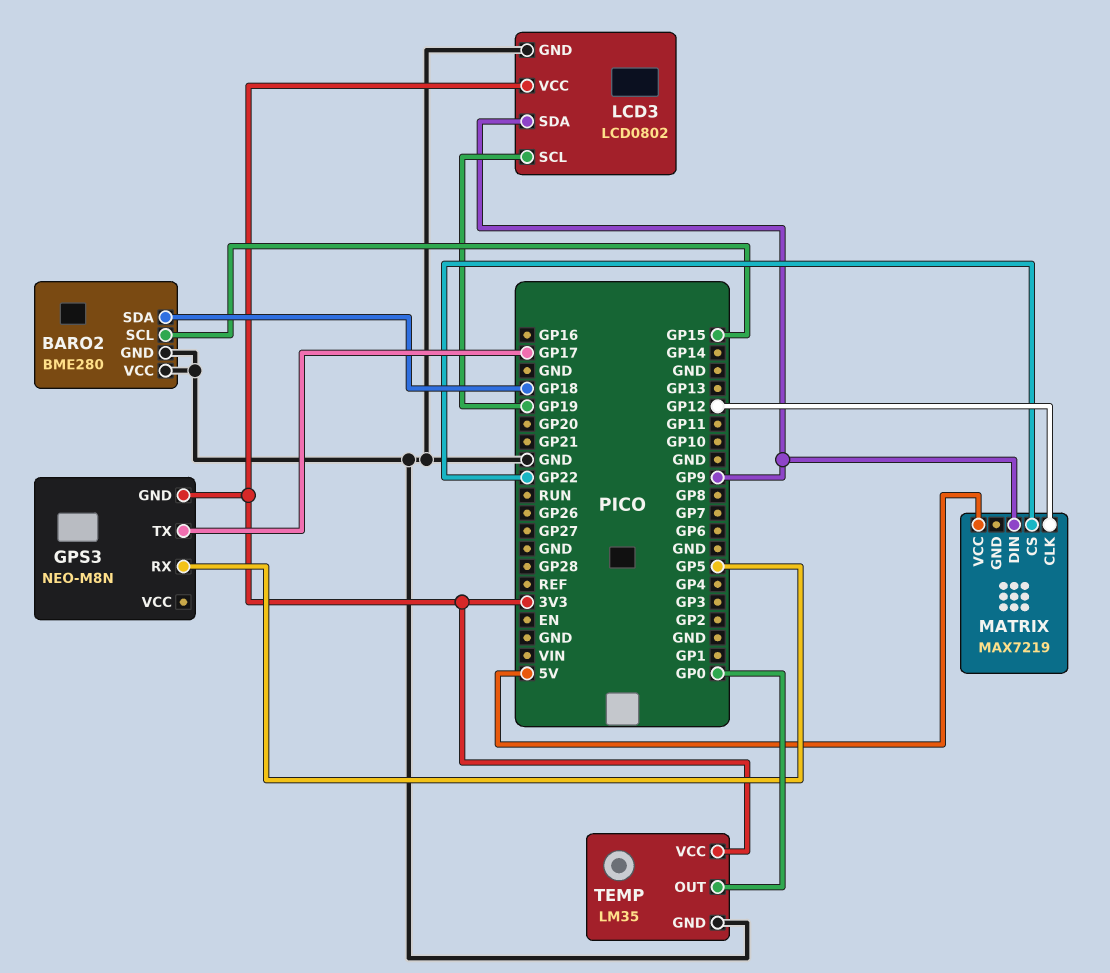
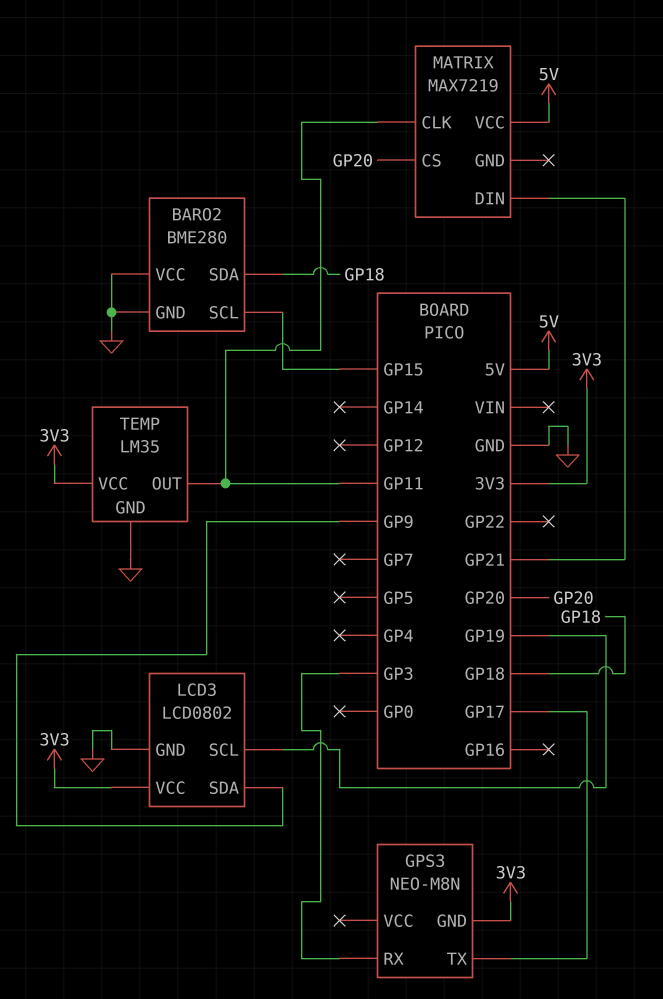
GPS3 pin RX: GP5 -> GP3
MATRIX pin CLK: GP12 -> GP11
MATRIX pin CS: GP22 -> GP20
MATRIX pin DIN: GP9 -> GP21
TEMP pin OUT: GP0 -> GP11

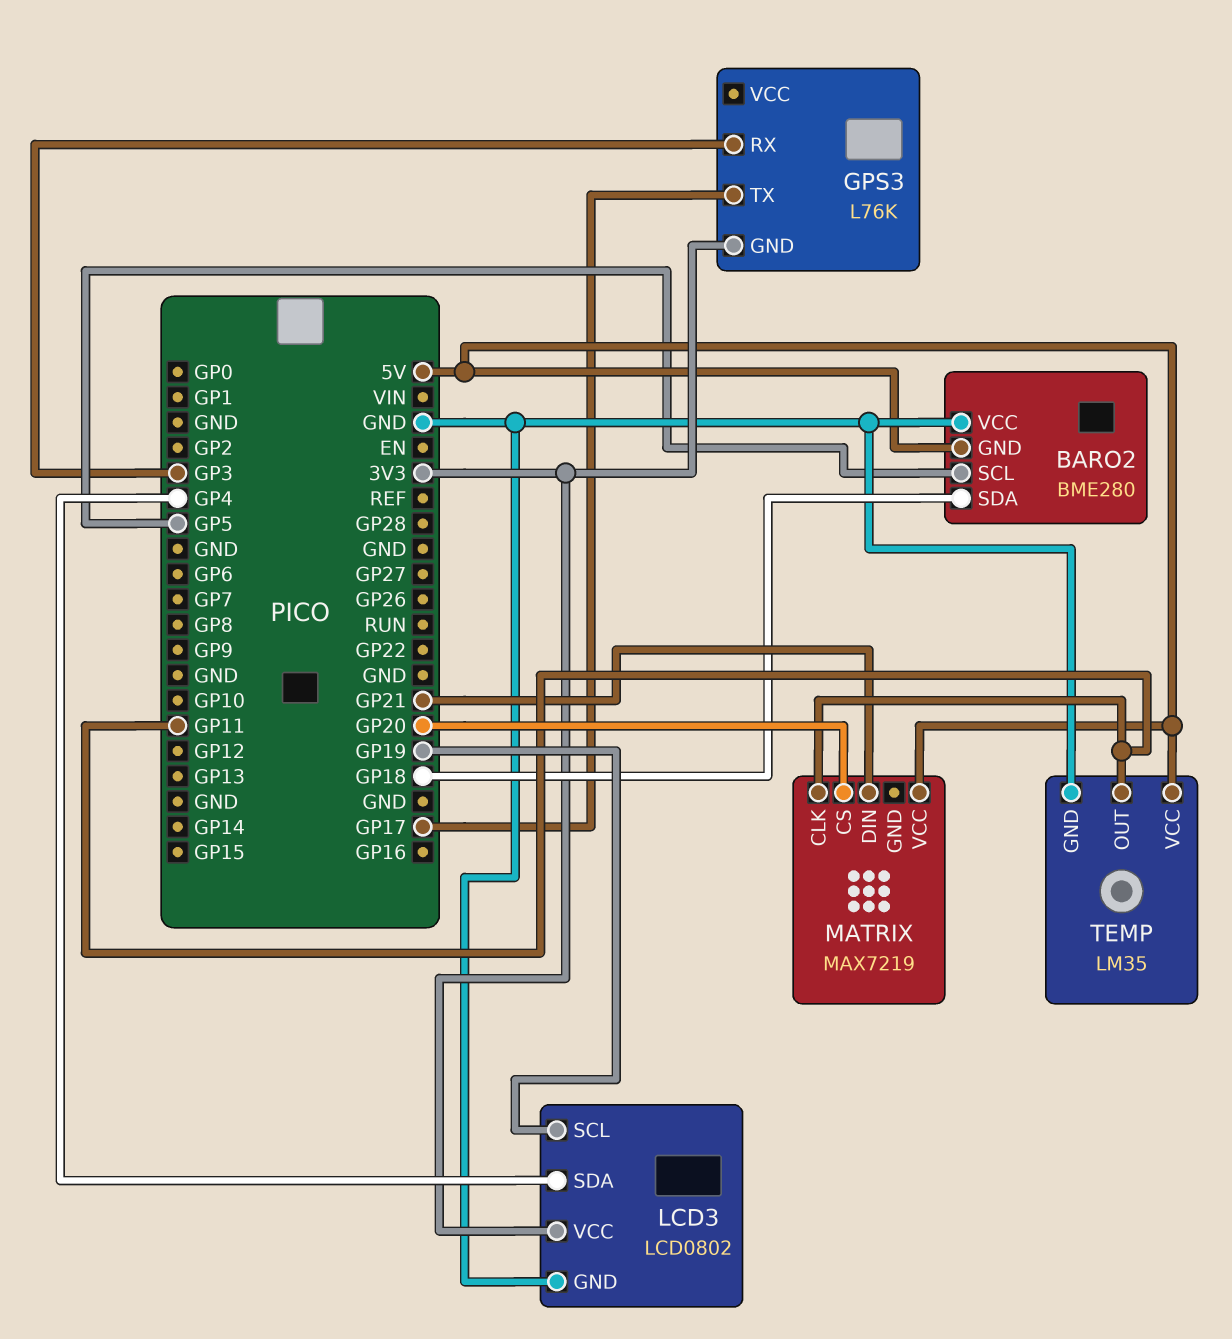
BARO2 pin GND: GND -> 5V
BARO2 pin SCL: GP15 -> GP5
GPS3: NEO-M8N -> L76K
LCD3 pin SDA: GP9 -> GP4
TEMP pin VCC: 3V3 -> 5V

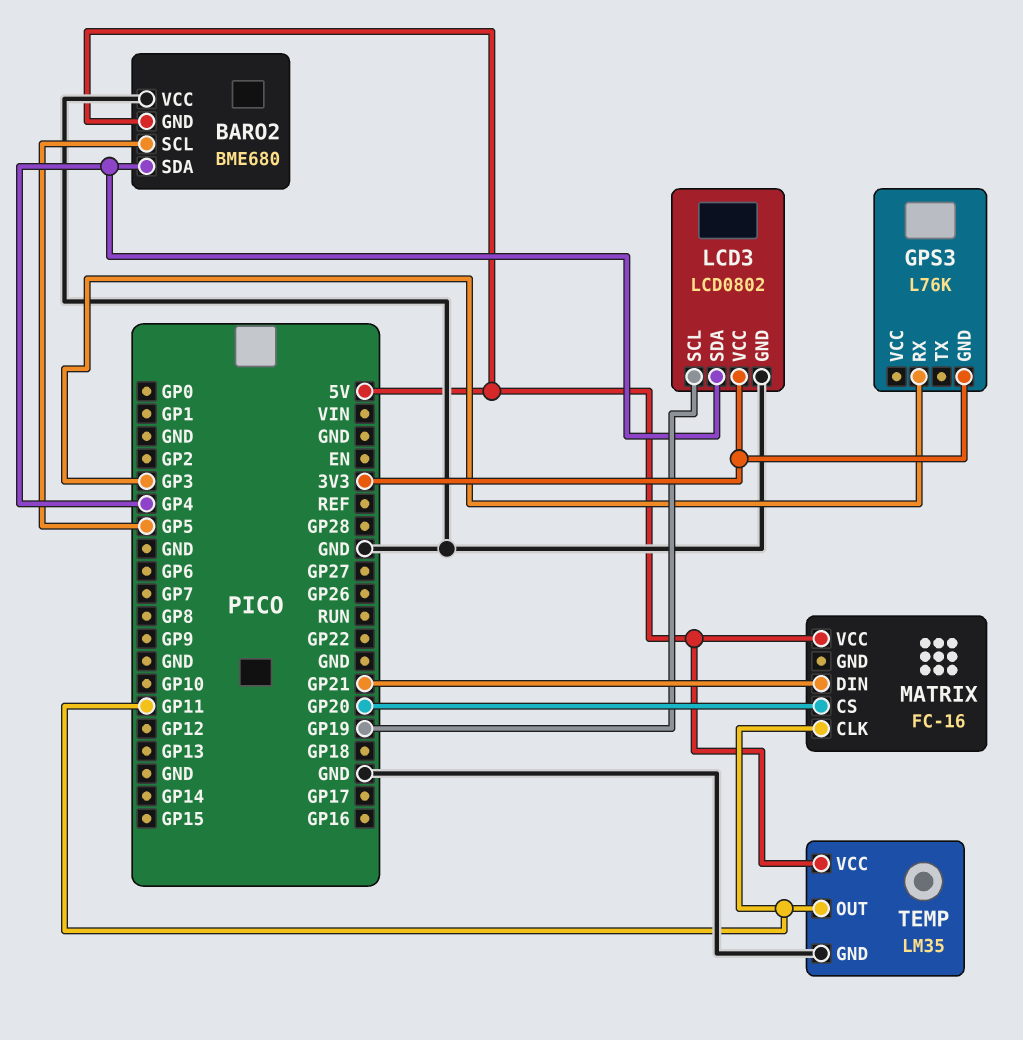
BARO2: BME280 -> BME680
BARO2 pin SDA: GP18 -> GP4
GPS3 pin TX: GP17 -> none
MATRIX: MAX7219 -> FC-16

